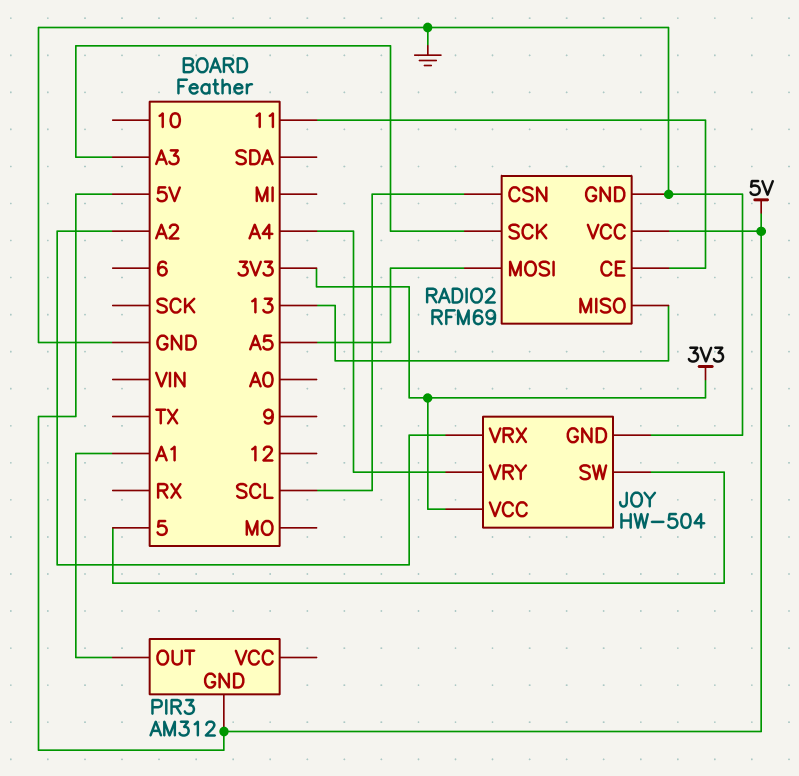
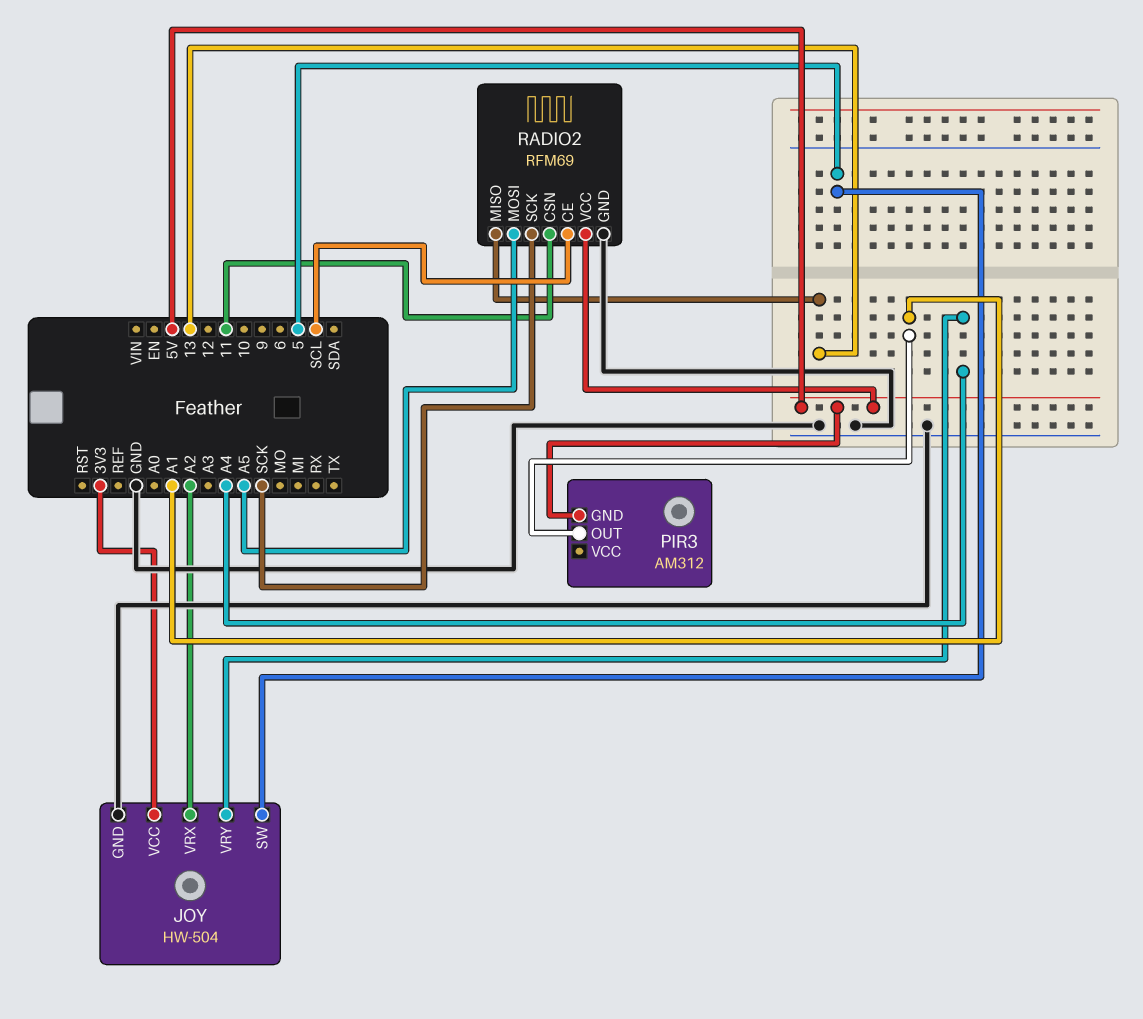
RADIO2 pin CE: 11 -> SCL
RADIO2 pin CSN: SCL -> 11
RADIO2 pin SCK: A3 -> SCK

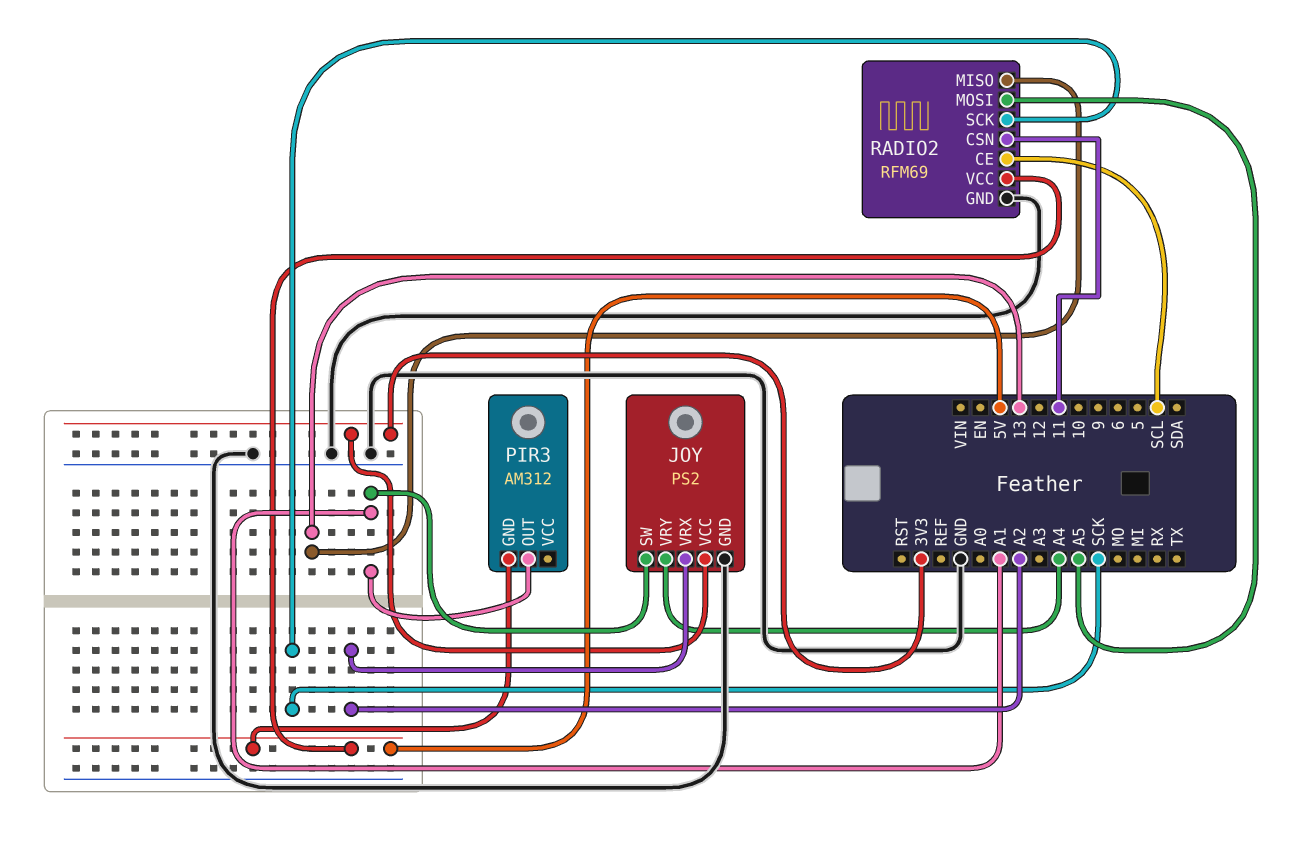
JOY: HW-504 -> PS2
JOY pin SW: 5 -> A1

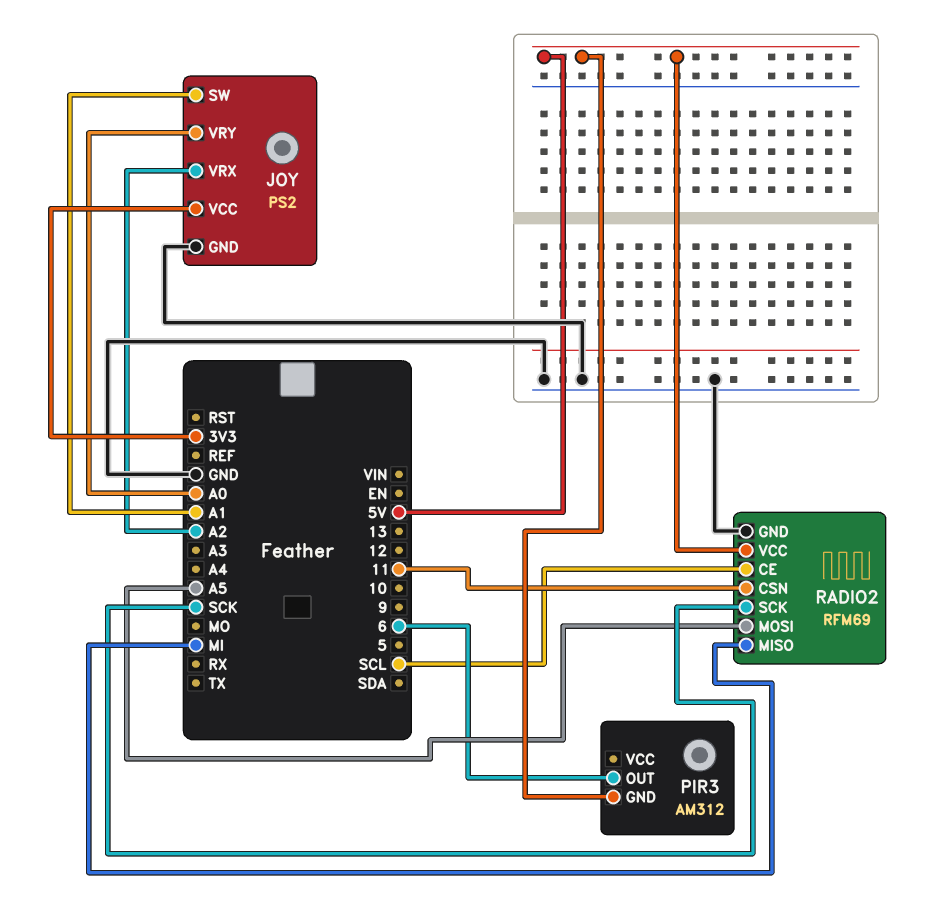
JOY pin VRY: A4 -> A0
PIR3 pin OUT: A1 -> 6
RADIO2 pin MISO: 13 -> MI

